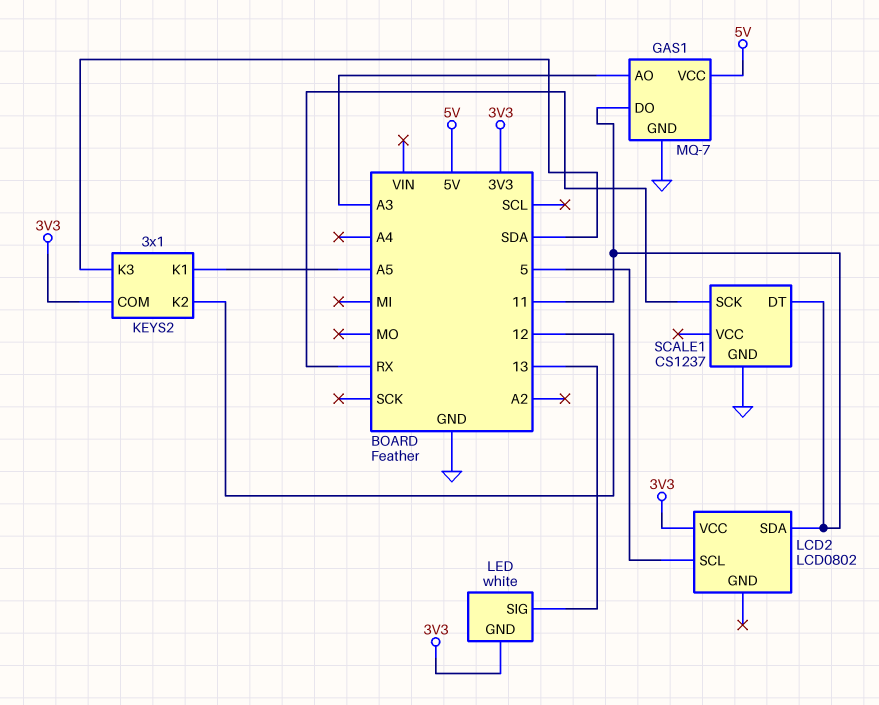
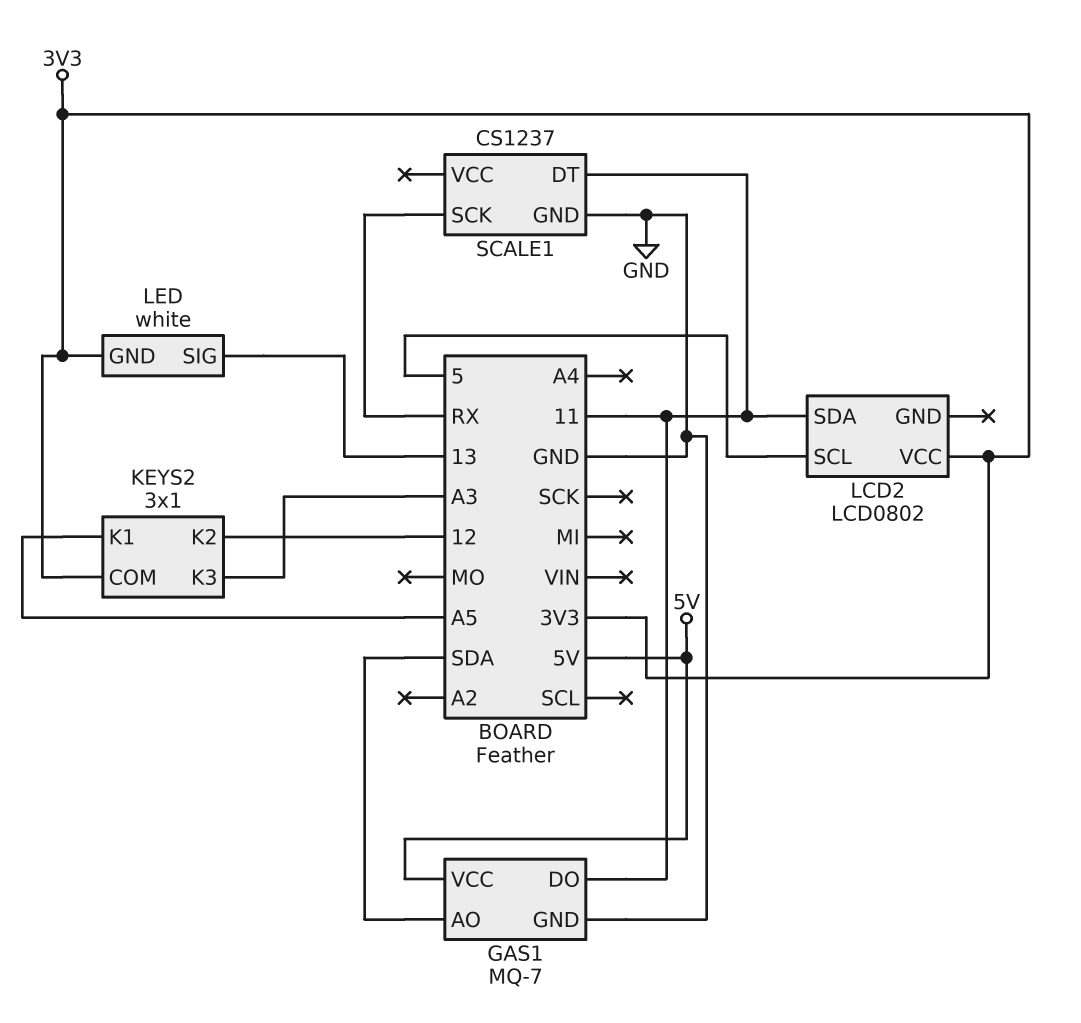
GAS1 pin AO: A3 -> SDA
KEYS2 pin K3: SDA -> A3

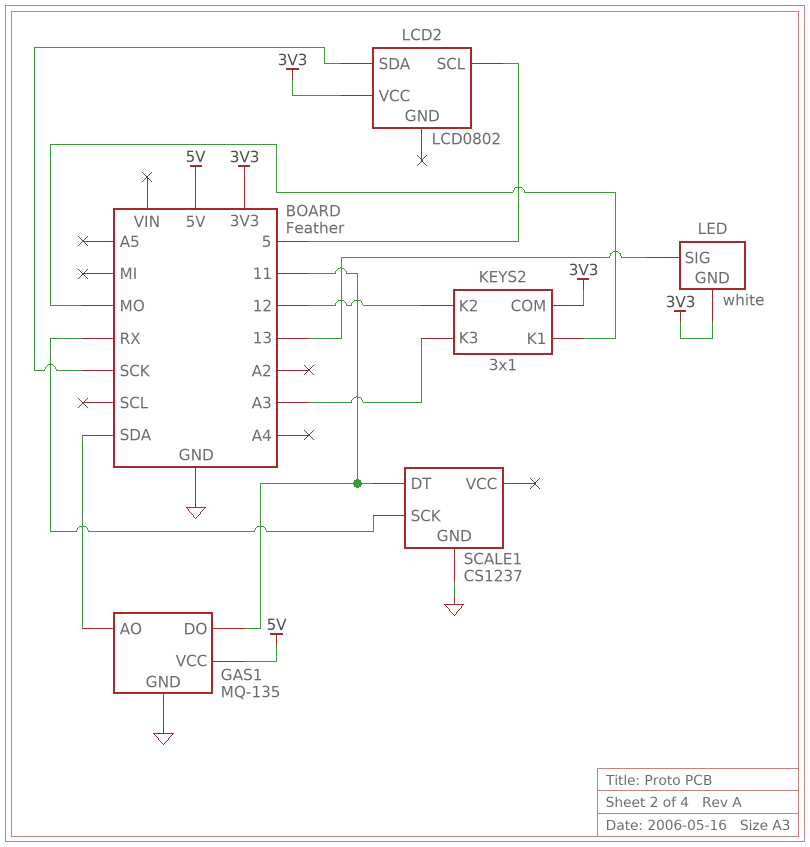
GAS1: MQ-7 -> MQ-135
KEYS2 pin K1: A5 -> MO
LCD2 pin SDA: 11 -> SCK

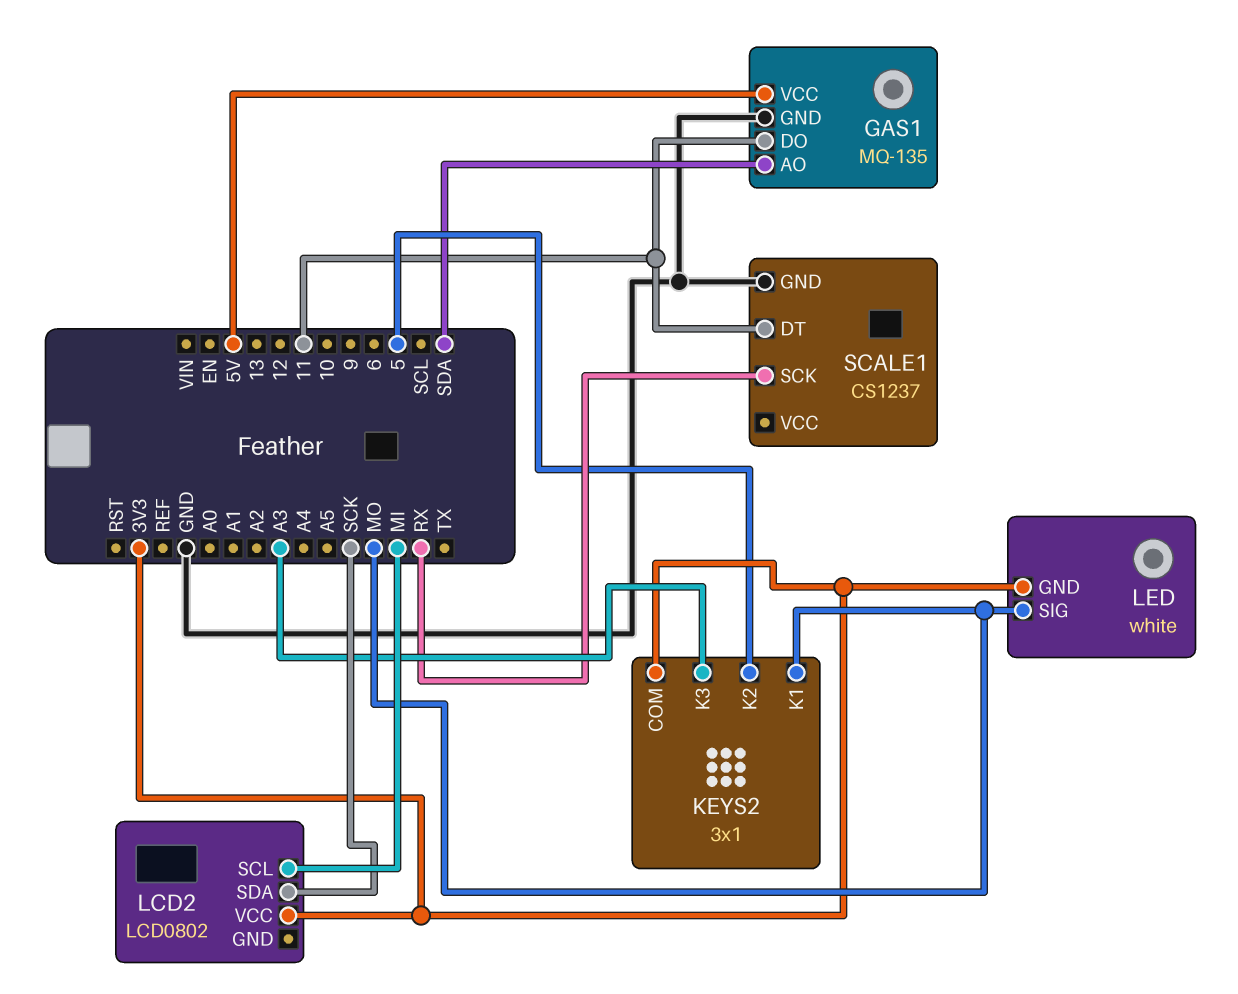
KEYS2 pin K2: 12 -> 5
LCD2 pin SCL: 5 -> MI
LED pin SIG: 13 -> MO

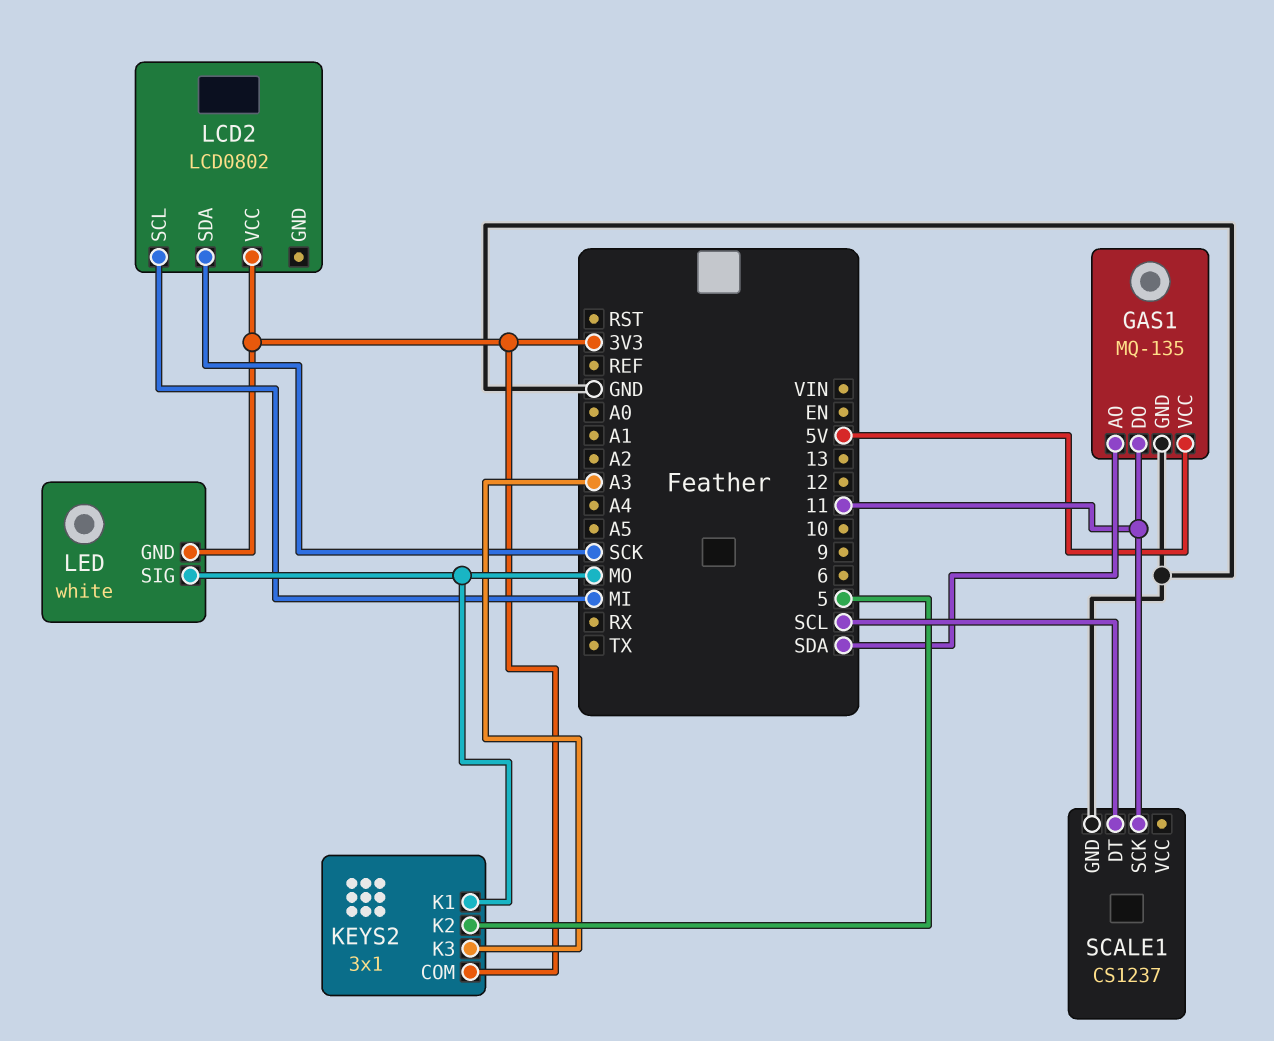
SCALE1 pin DT: 11 -> SCL
SCALE1 pin SCK: RX -> 11

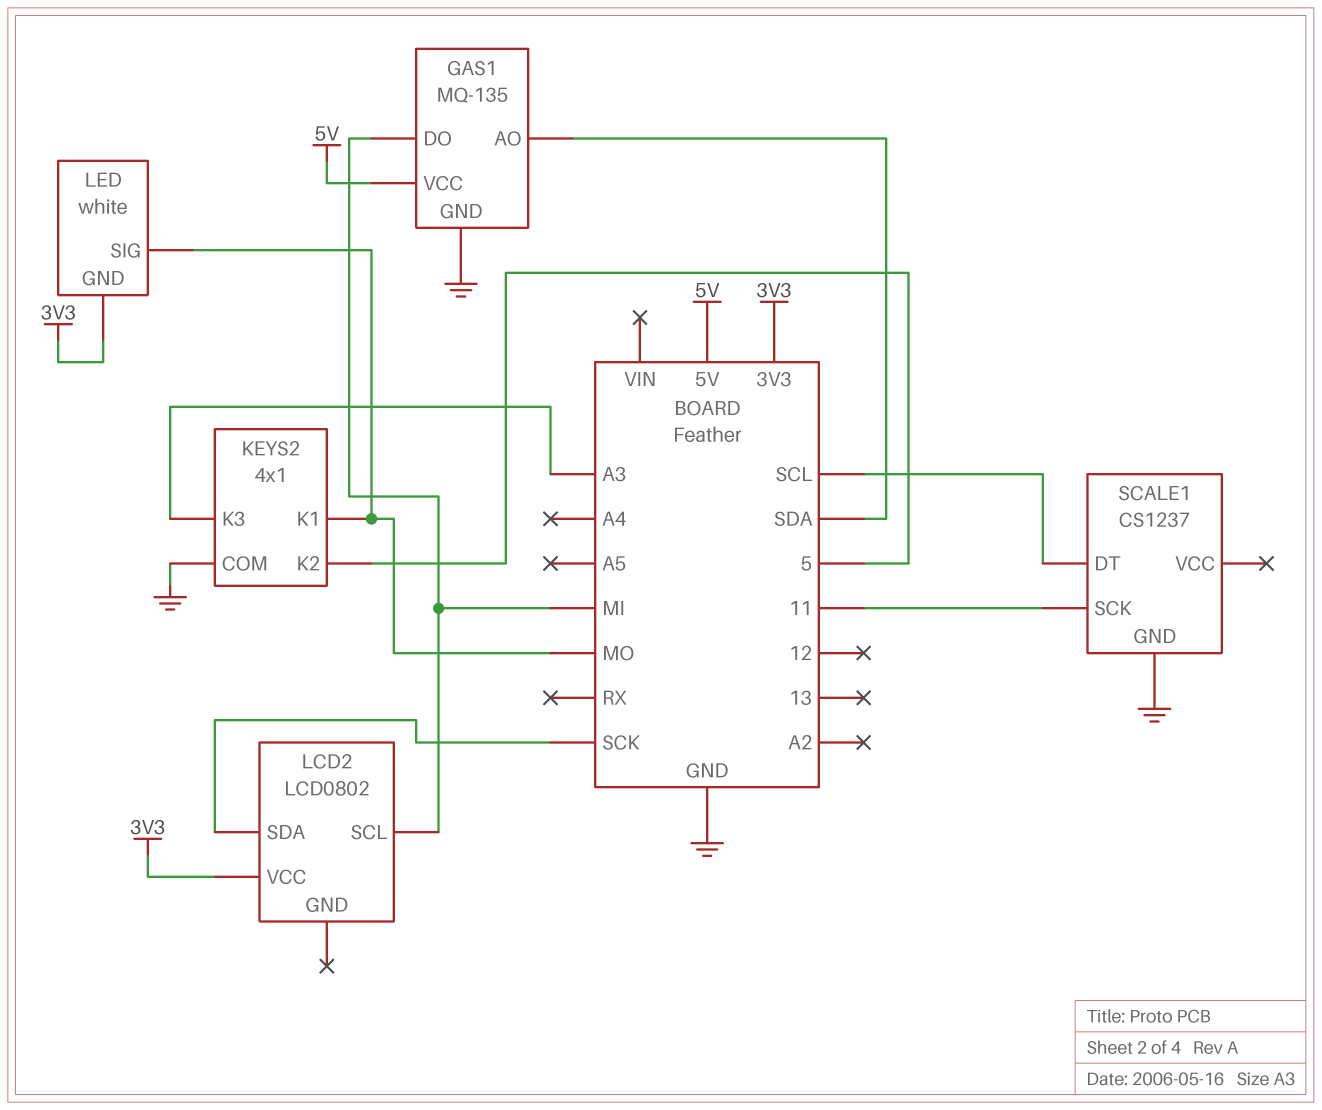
GAS1 pin DO: 11 -> MI
KEYS2: 3x1 -> 4x1
KEYS2 pin COM: 3V3 -> GND

